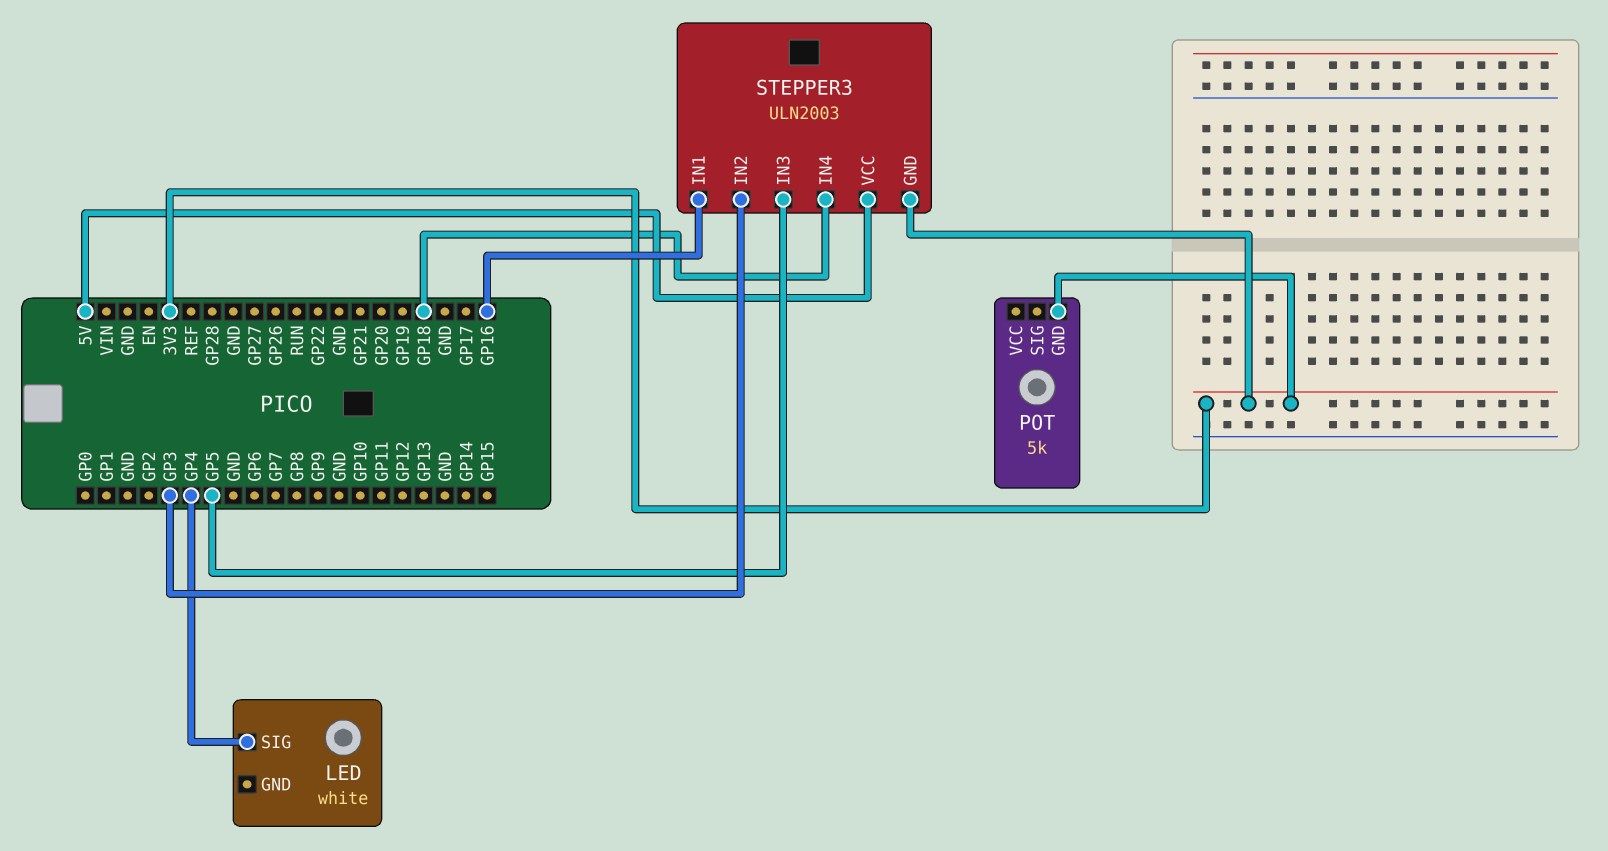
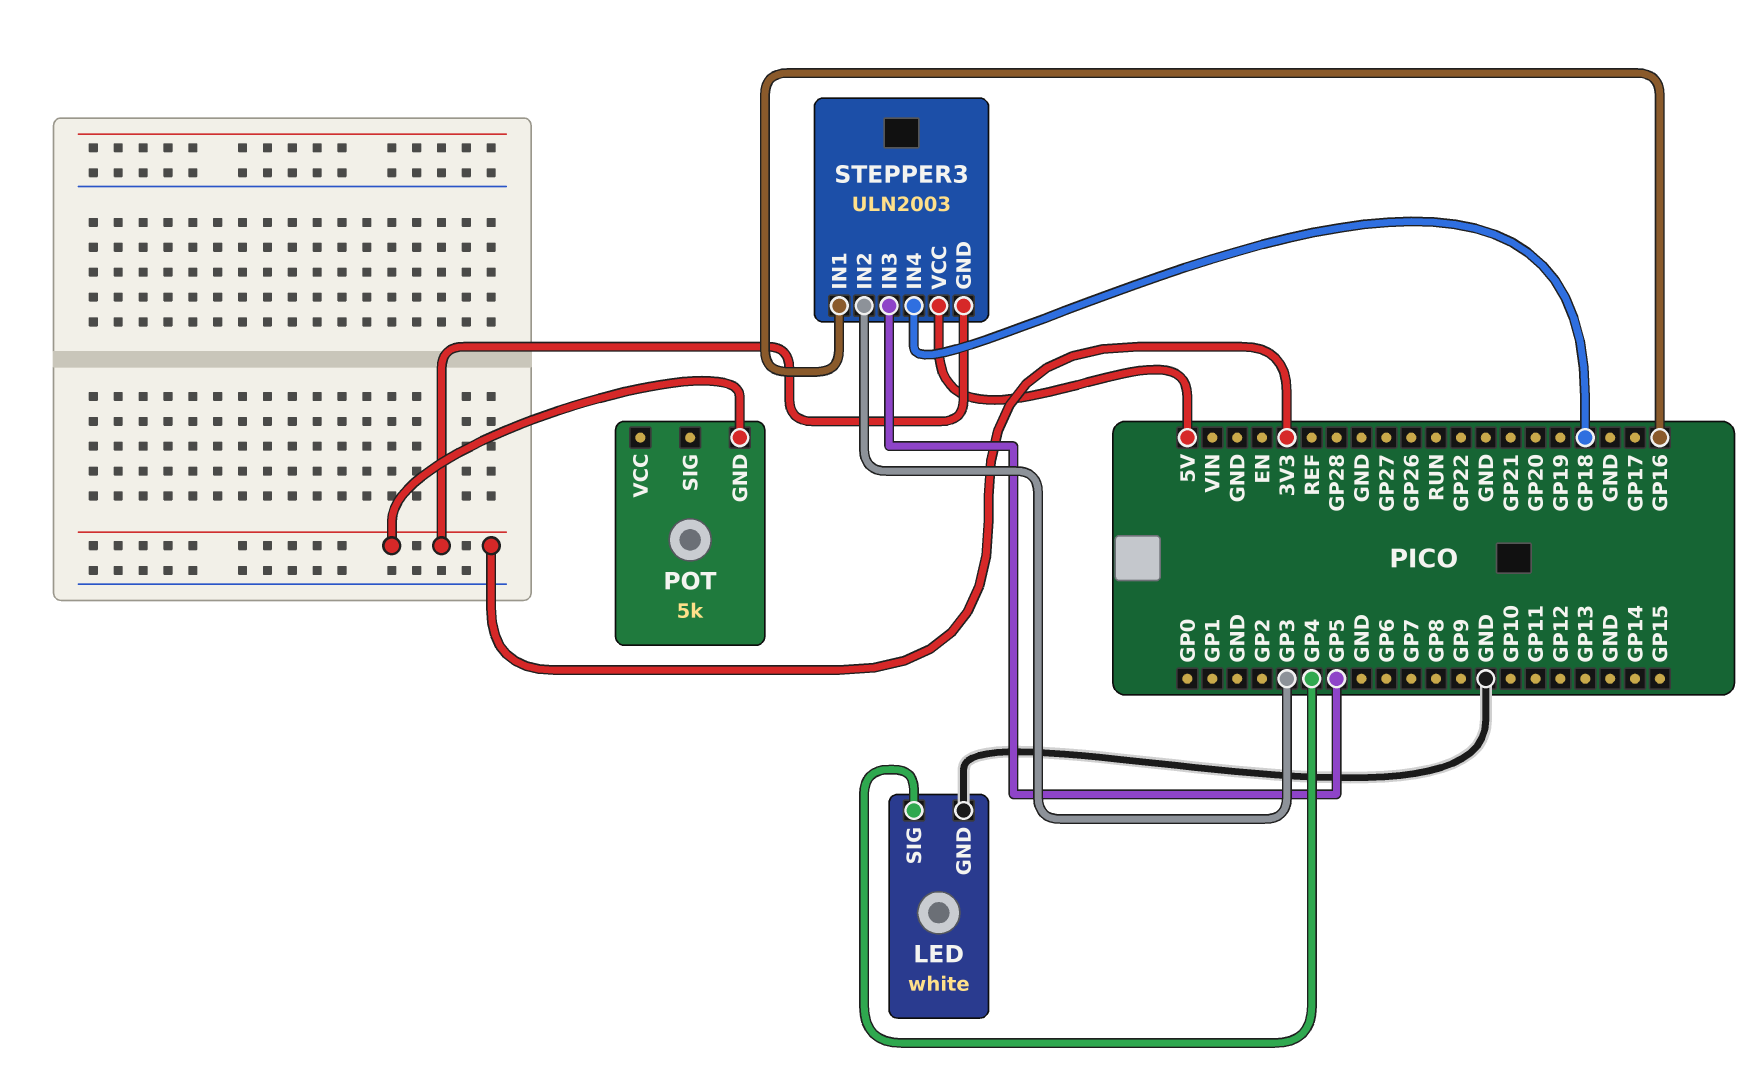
LED pin GND: none -> GND

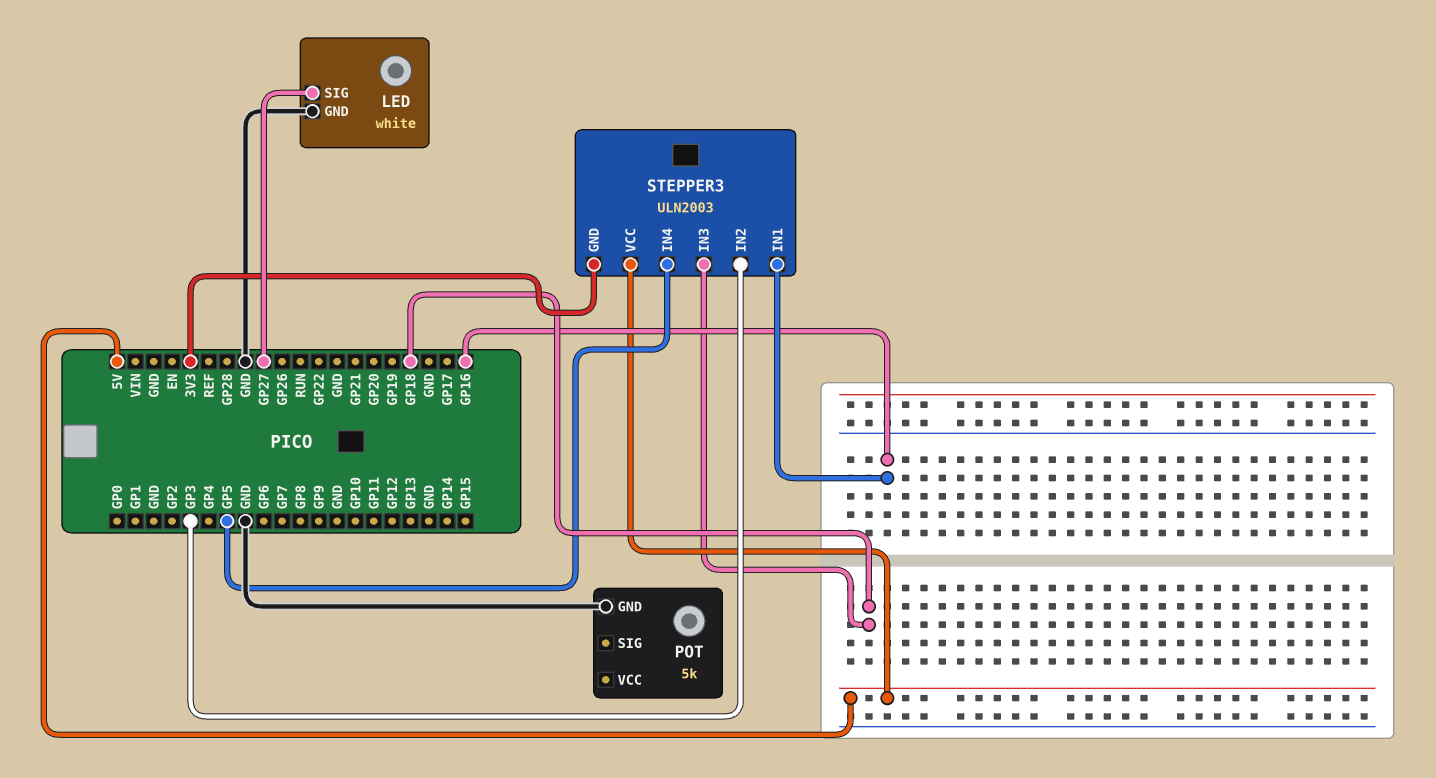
LED pin SIG: GP4 -> GP27
POT pin GND: 3V3 -> GND
STEPPER3 pin IN3: GP5 -> GP18
STEPPER3 pin IN4: GP18 -> GP5

